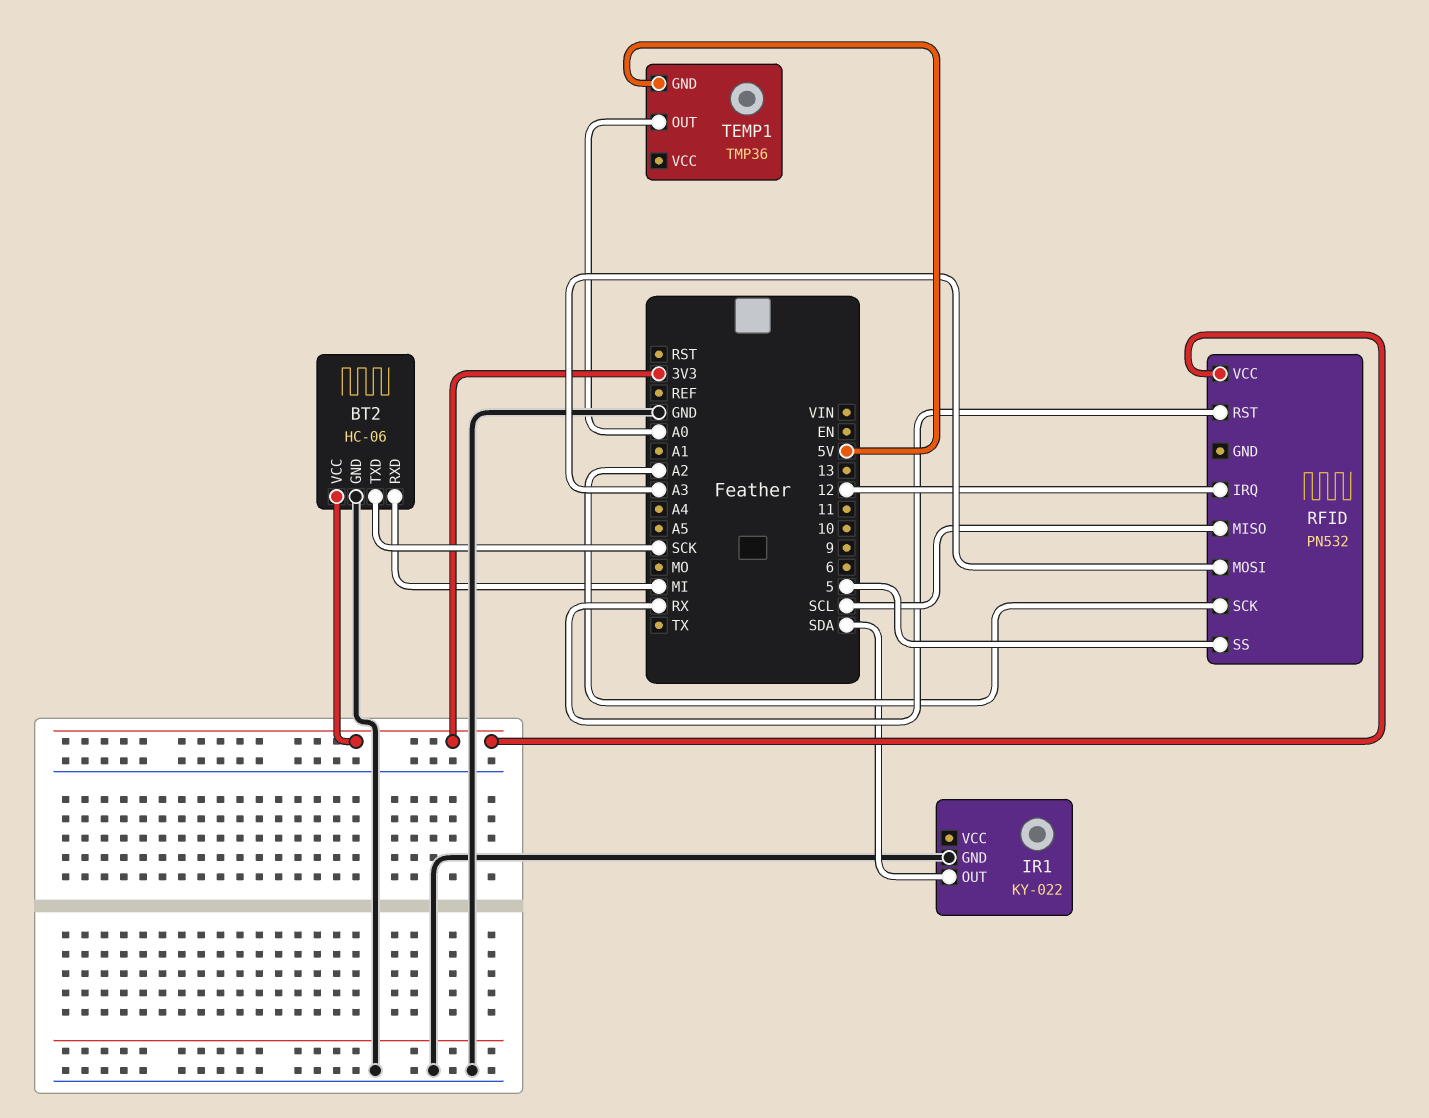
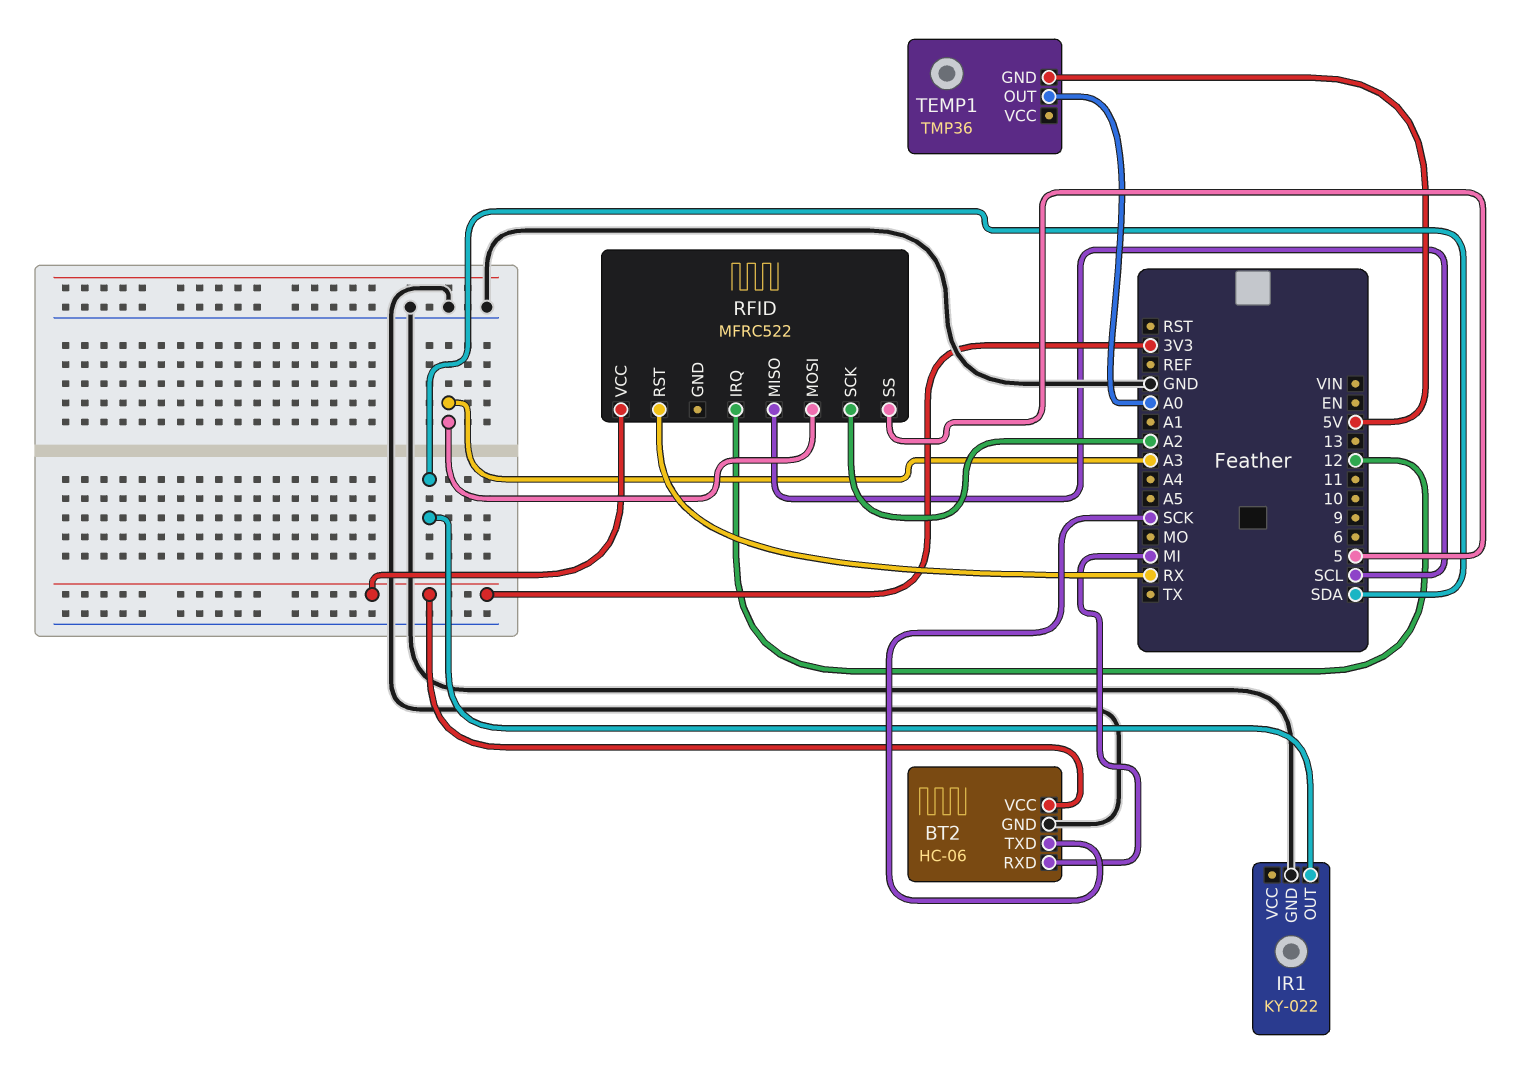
RFID: PN532 -> MFRC522

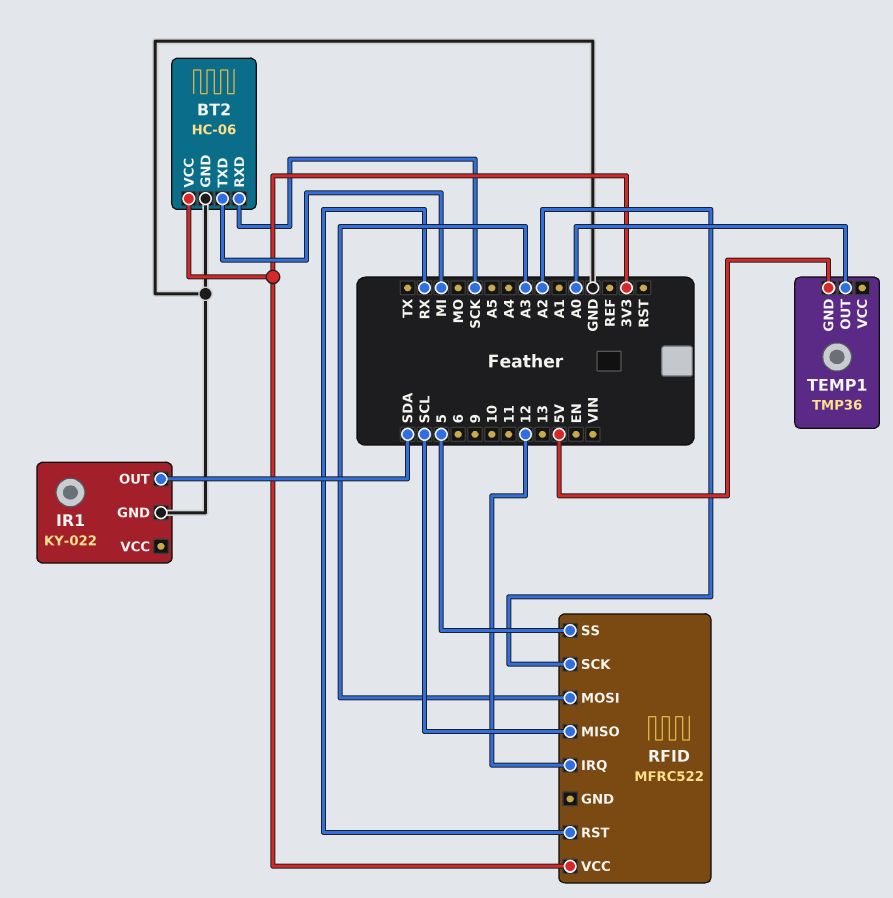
BT2 pin RXD: MI -> SCK
BT2 pin TXD: SCK -> MI

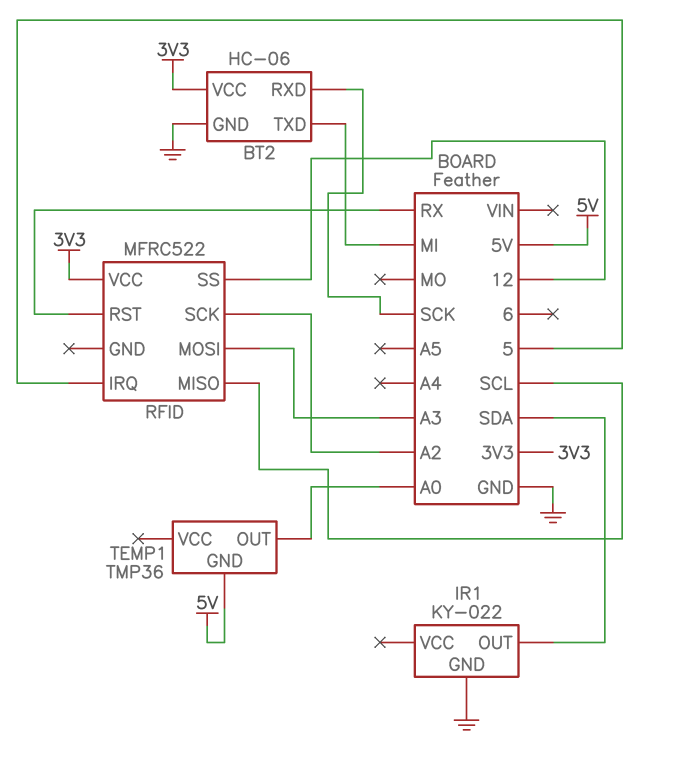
RFID pin IRQ: 12 -> 5
RFID pin SS: 5 -> 12

